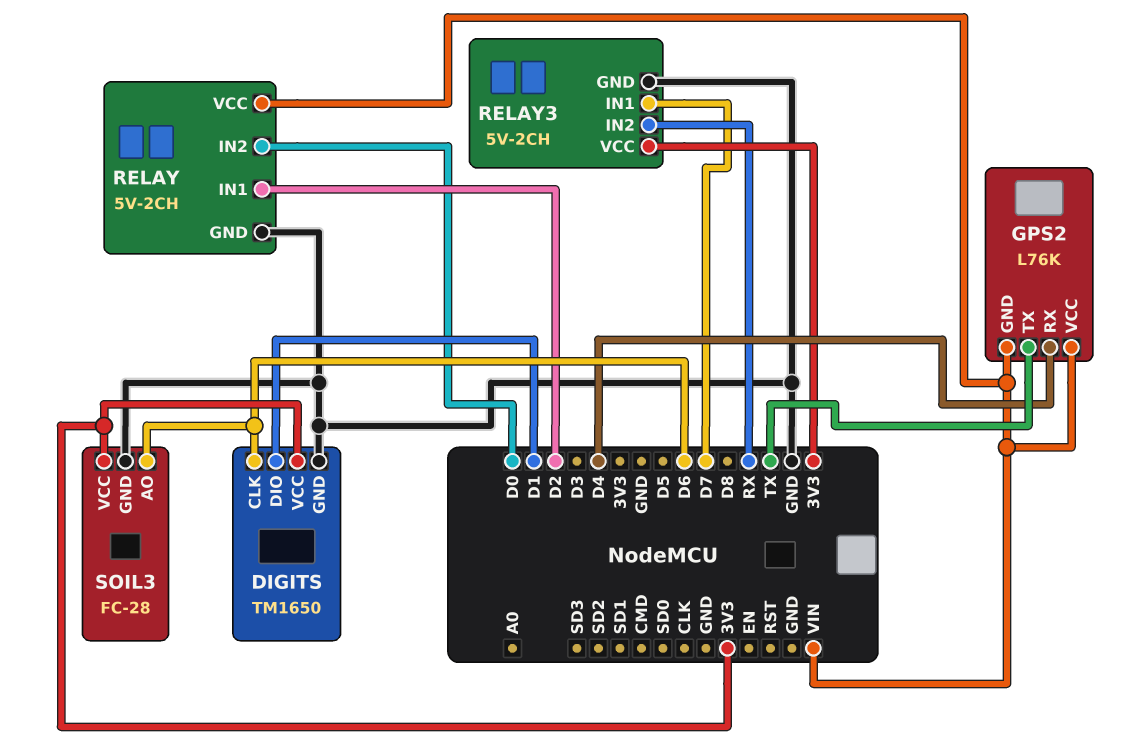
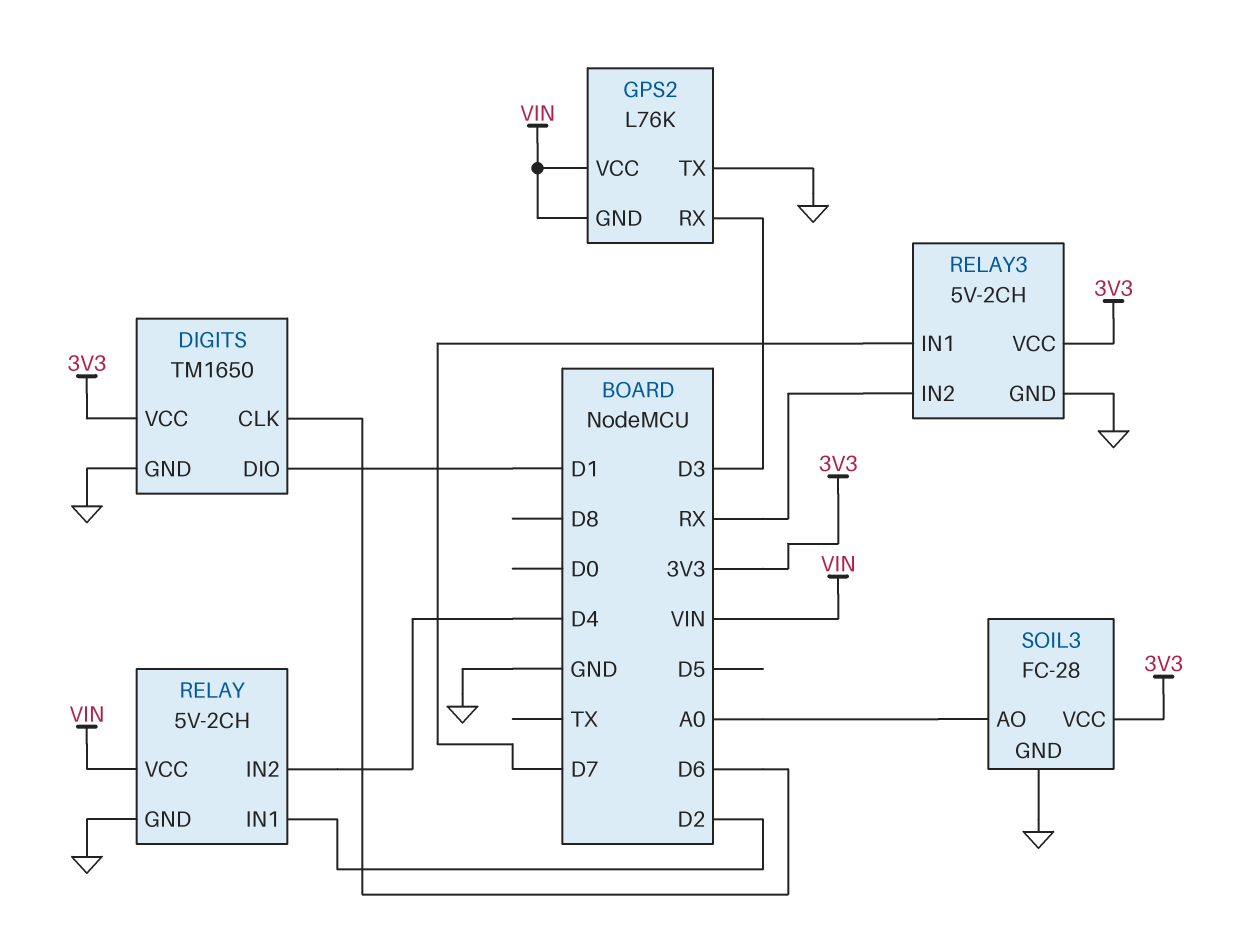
GPS2 pin RX: D4 -> D3
GPS2 pin TX: TX -> GND
RELAY pin IN2: D0 -> D4
SOIL3 pin AO: D6 -> A0

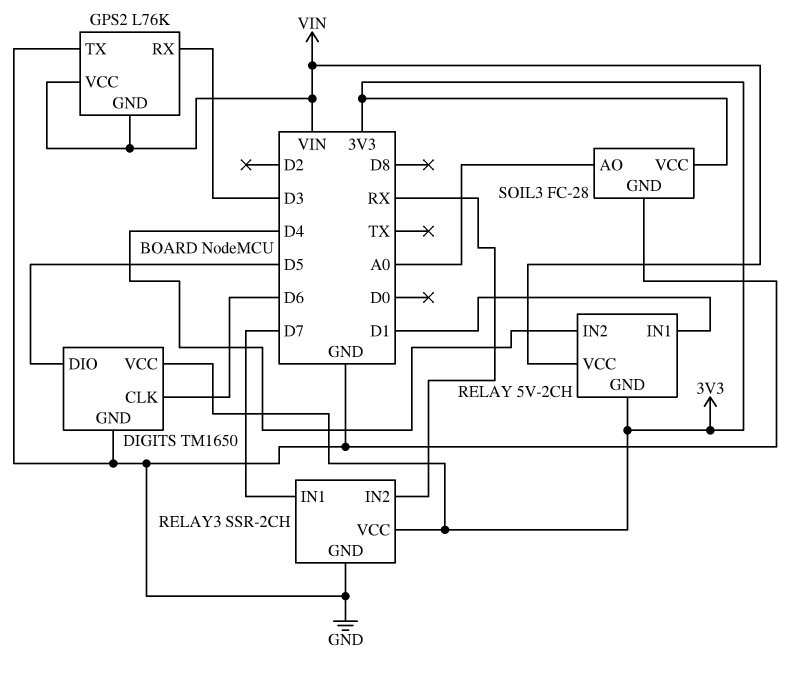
DIGITS pin DIO: D1 -> D5
RELAY pin GND: GND -> 3V3
RELAY pin IN1: D2 -> D1
RELAY3: 5V-2CH -> SSR-2CH

